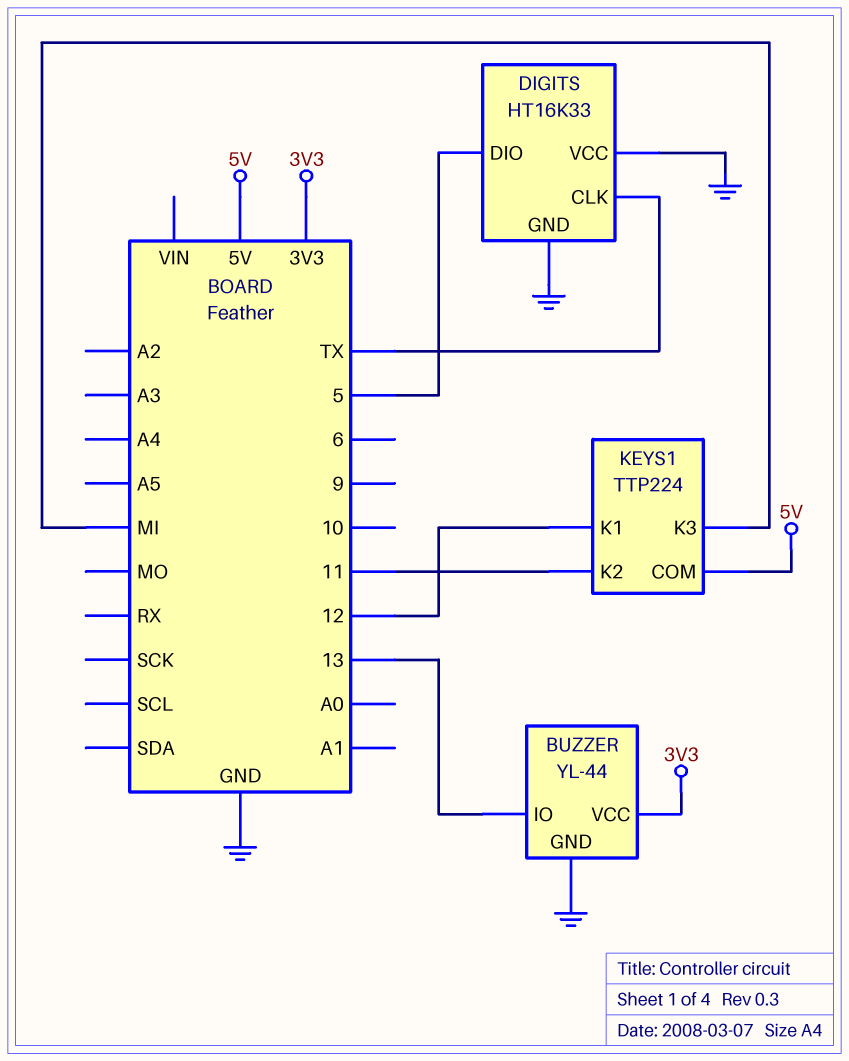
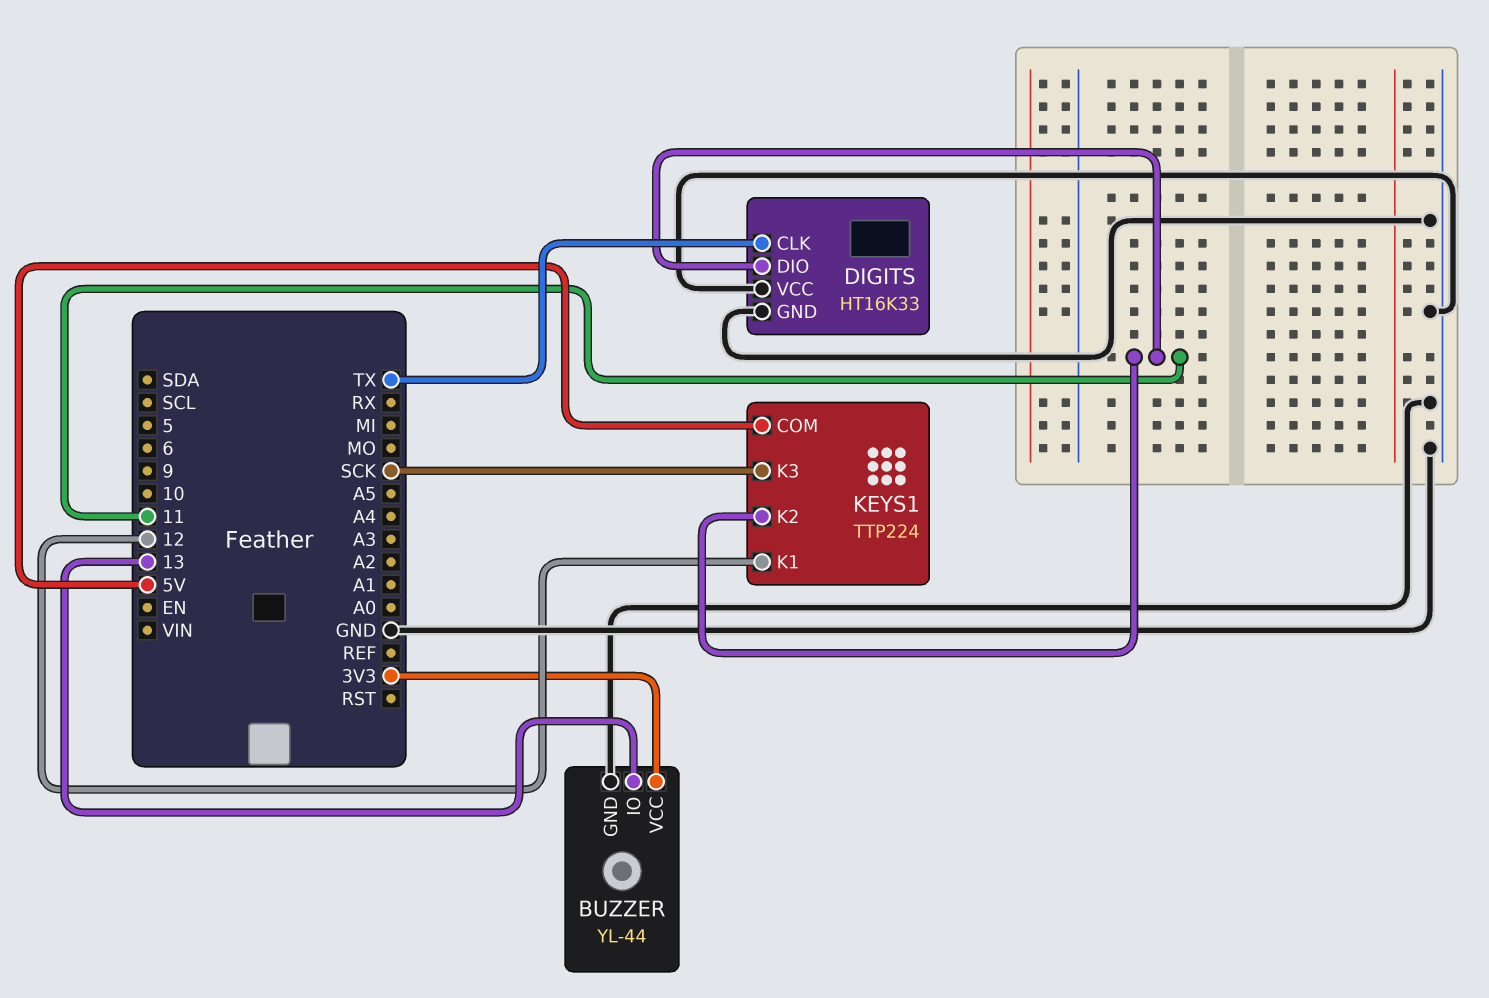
DIGITS pin DIO: 5 -> 11
KEYS1 pin K3: MI -> SCK

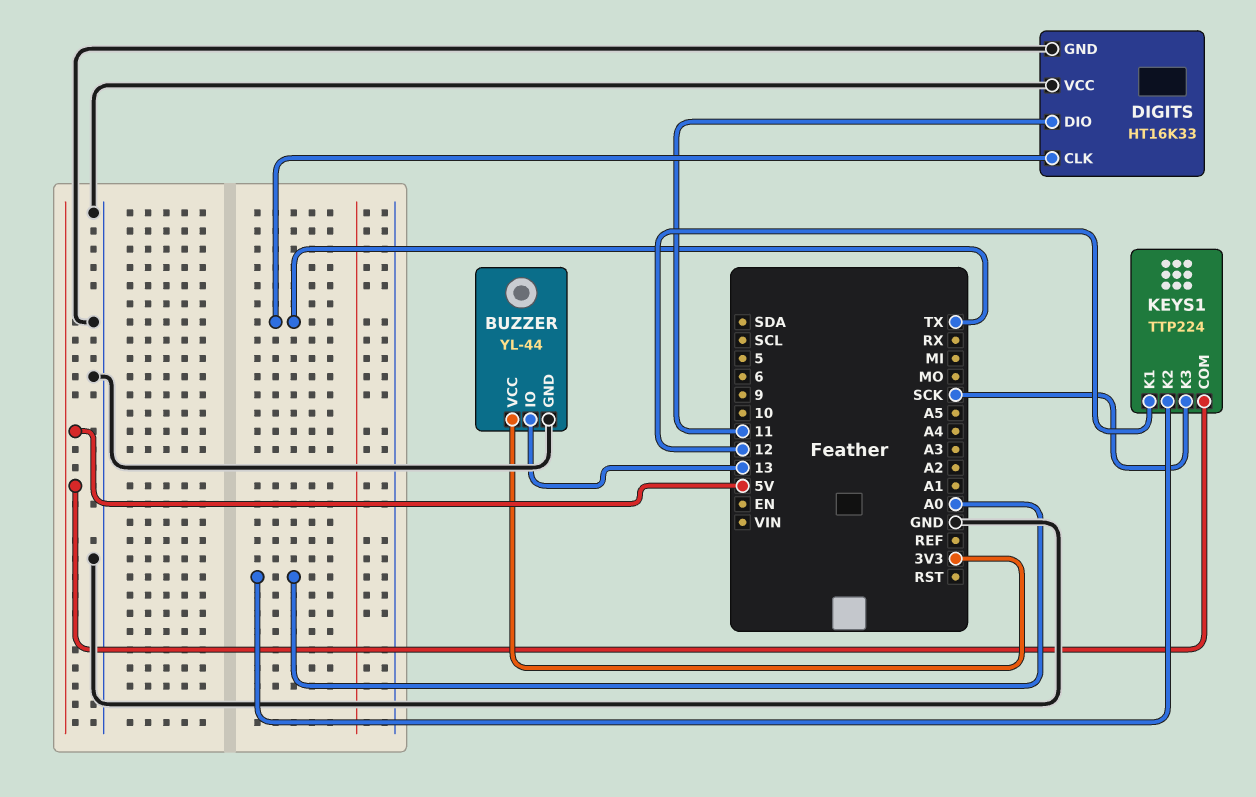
KEYS1 pin K2: 11 -> A0

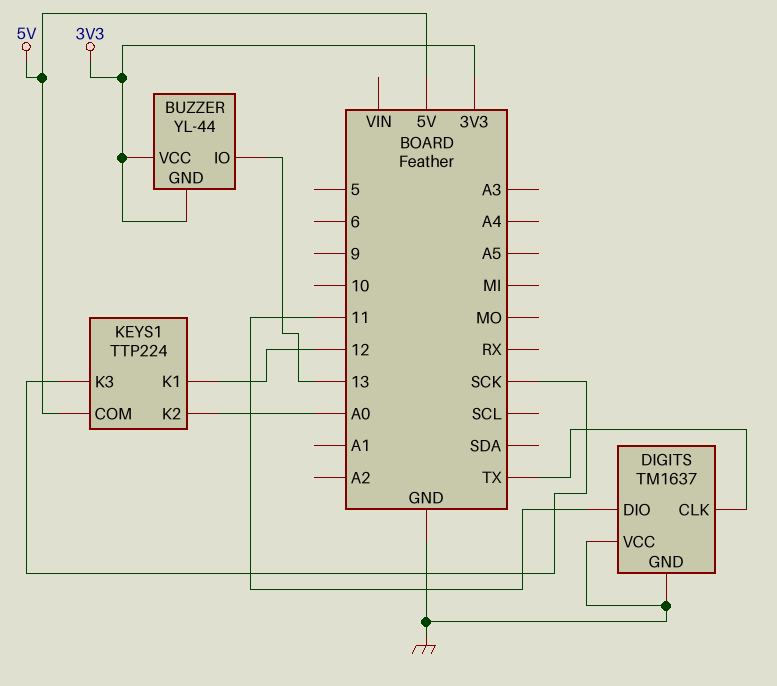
BUZZER pin GND: GND -> 3V3
DIGITS: HT16K33 -> TM1637

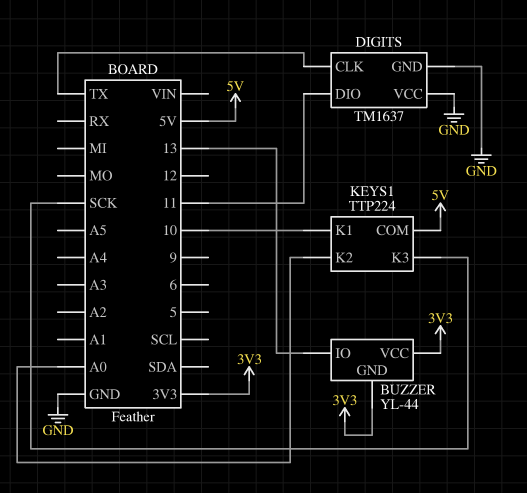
KEYS1 pin K1: 12 -> 10

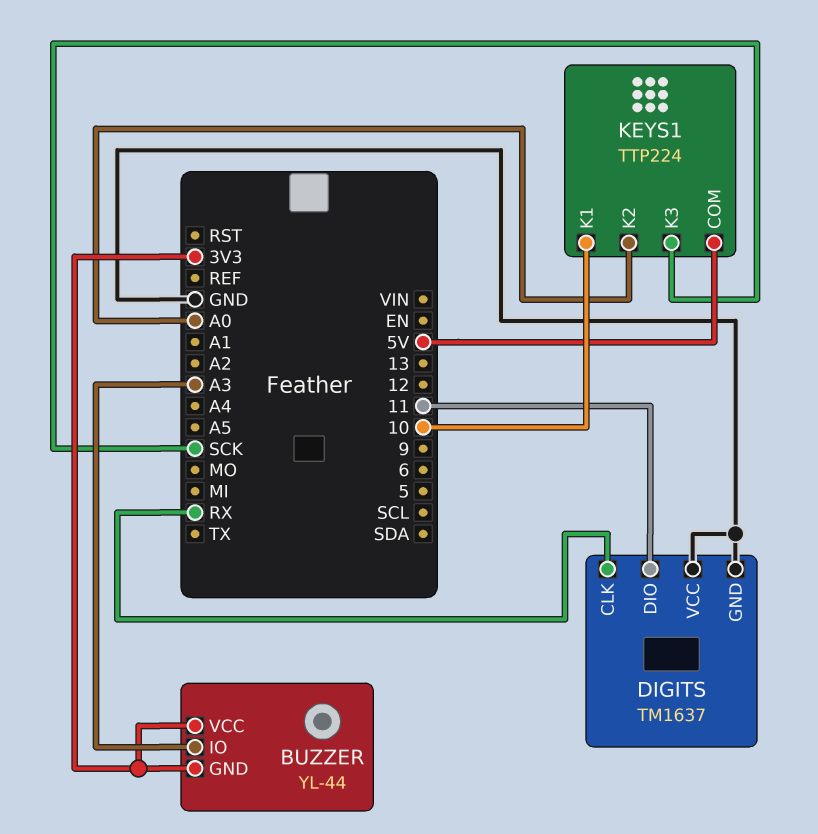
BUZZER pin IO: 13 -> A3
DIGITS pin CLK: TX -> RX

